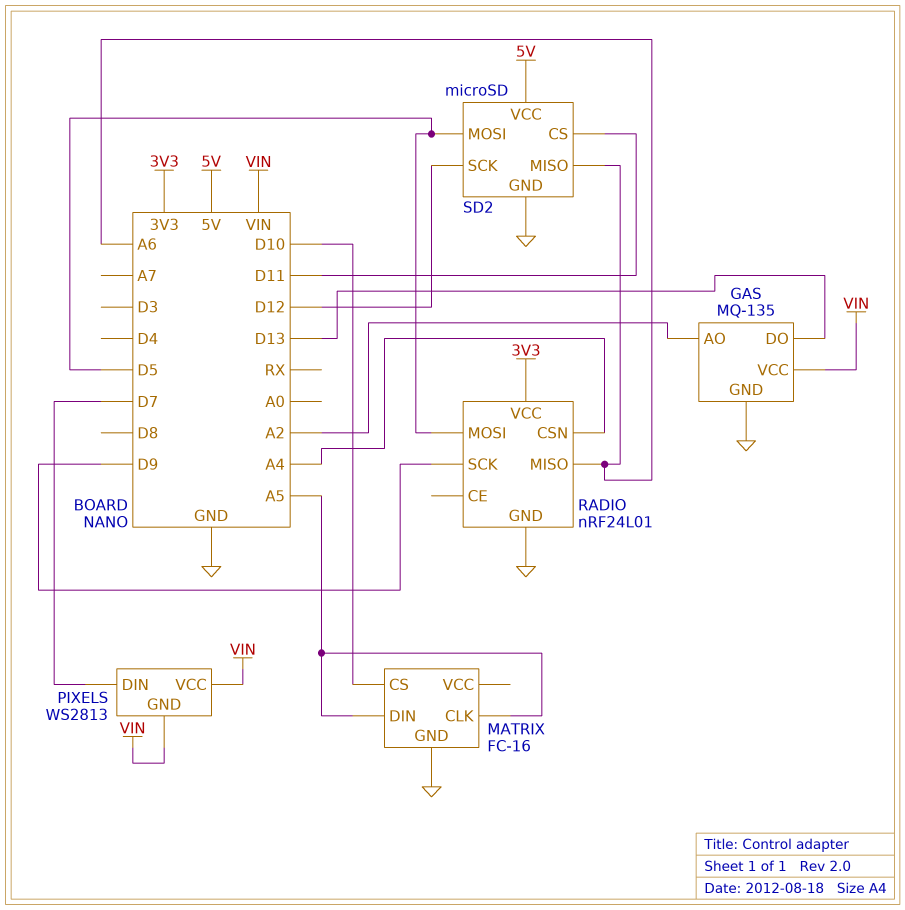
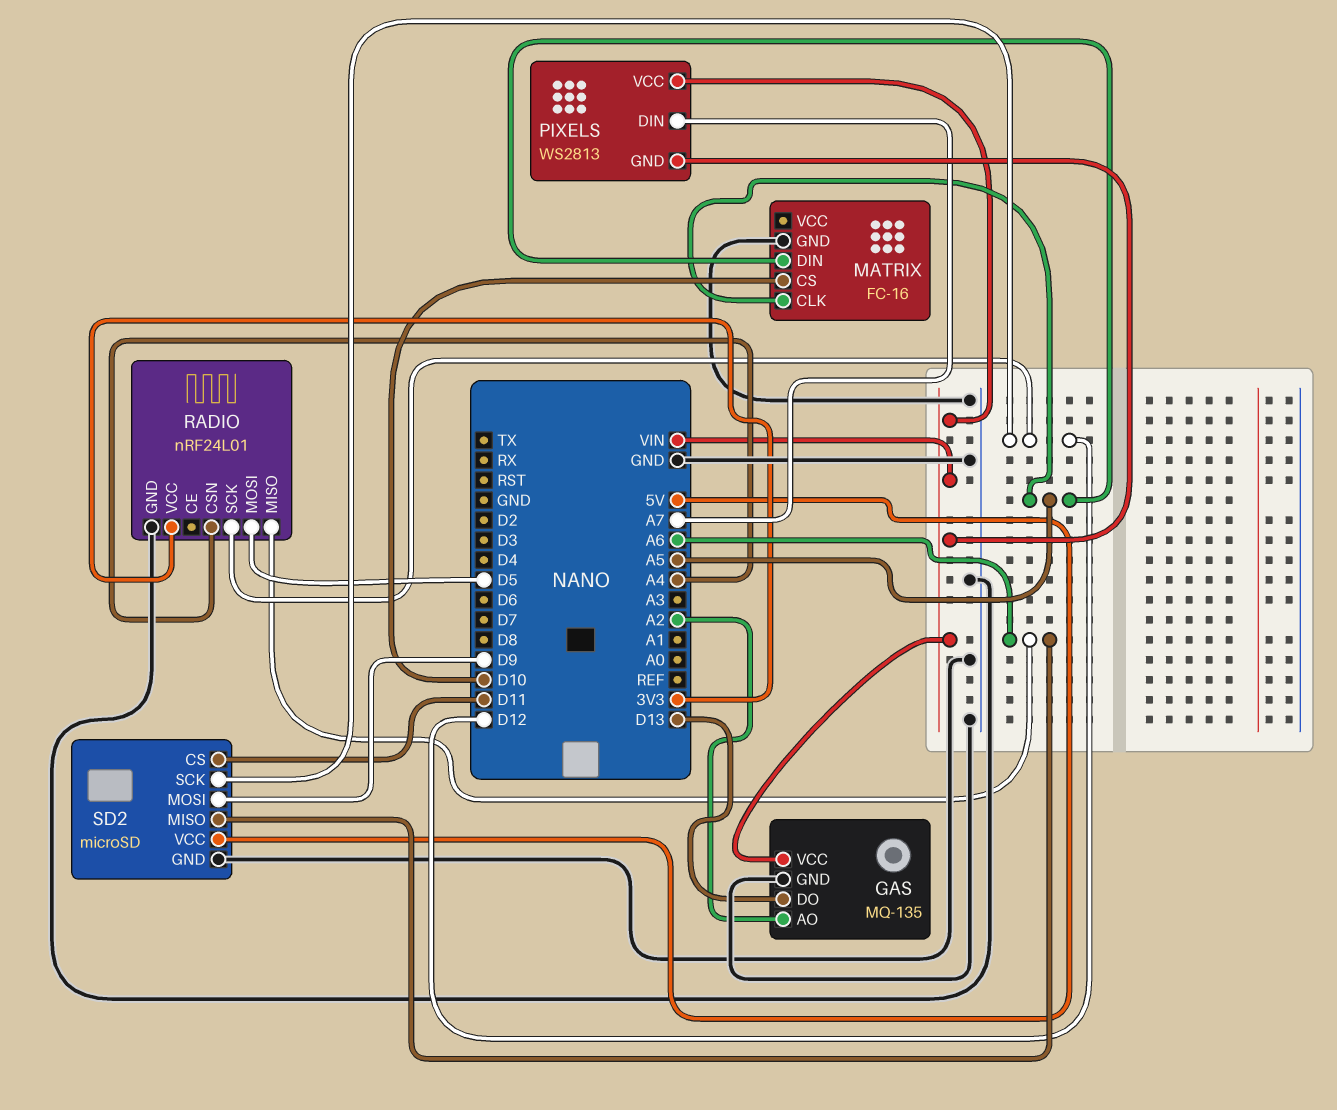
PIXELS pin DIN: D7 -> A7
RADIO pin SCK: D9 -> D12
SD2 pin MOSI: D5 -> D9

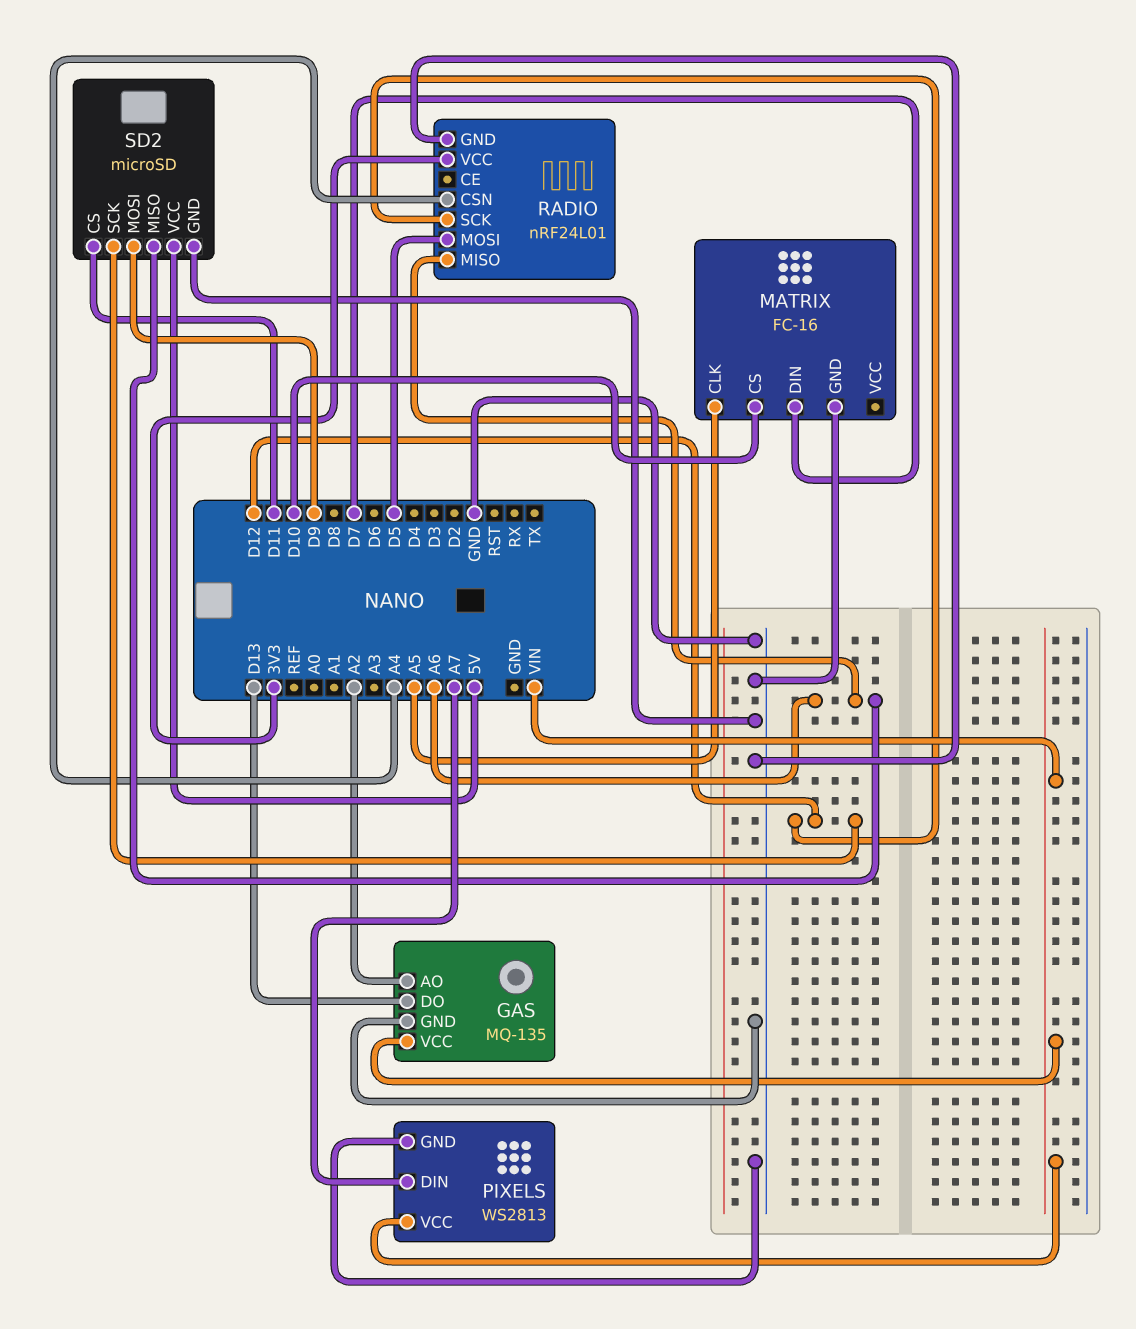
MATRIX pin DIN: A5 -> D7
PIXELS pin GND: VIN -> GND

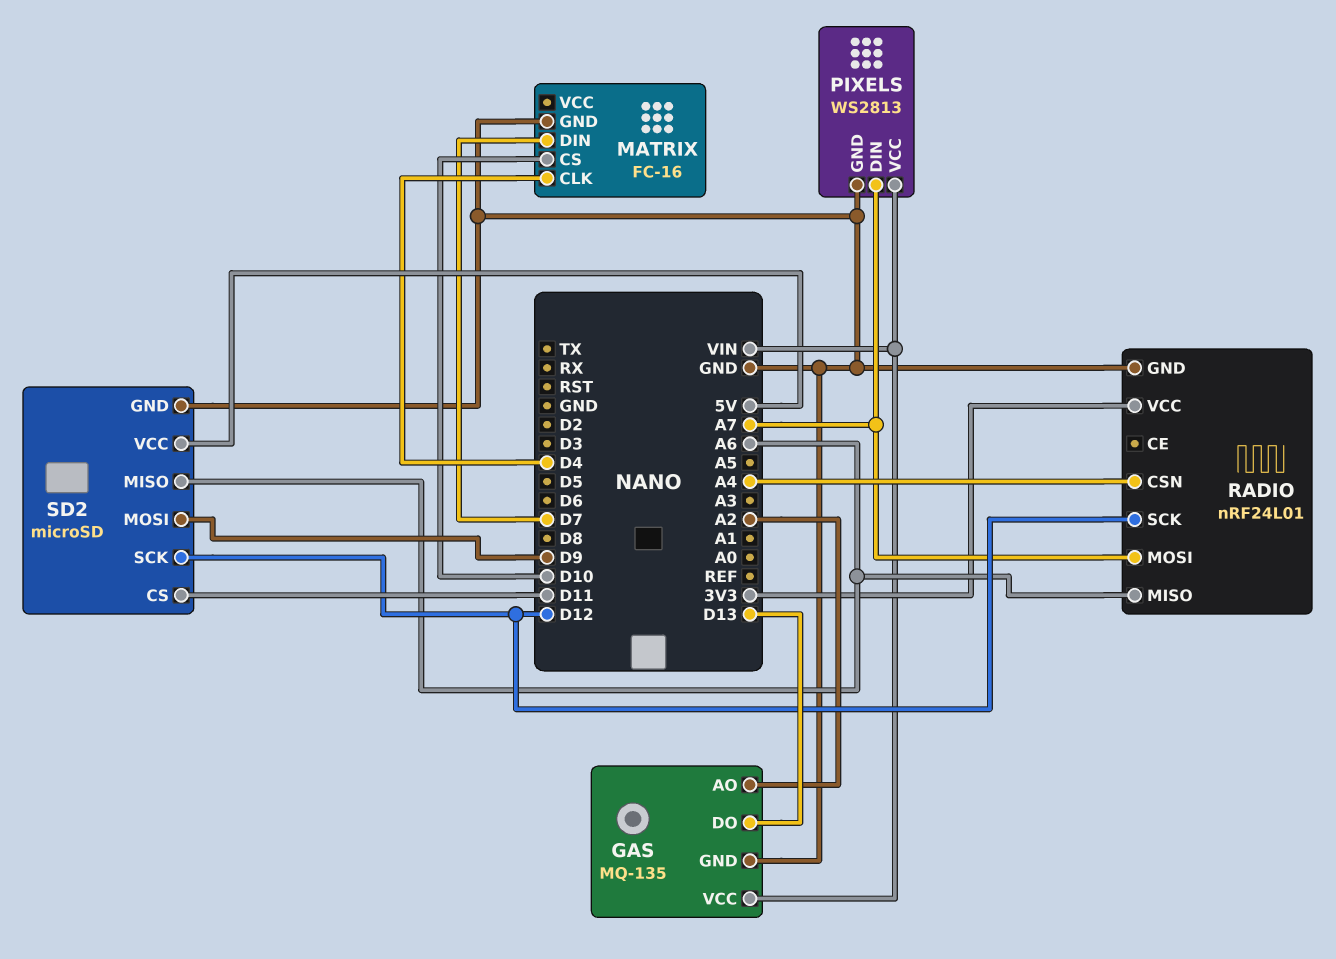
MATRIX pin CLK: A5 -> D4
RADIO pin MOSI: D5 -> A7

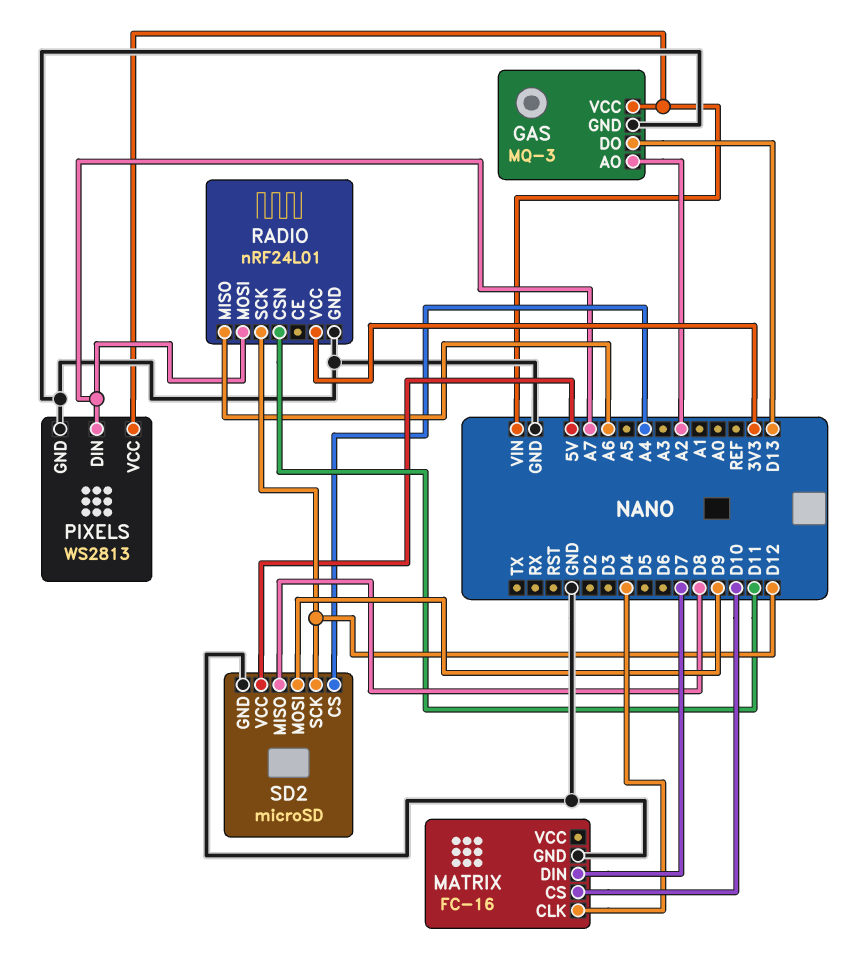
GAS: MQ-135 -> MQ-3
RADIO pin CSN: A4 -> D11
SD2 pin CS: D11 -> A4
SD2 pin MISO: A6 -> D8

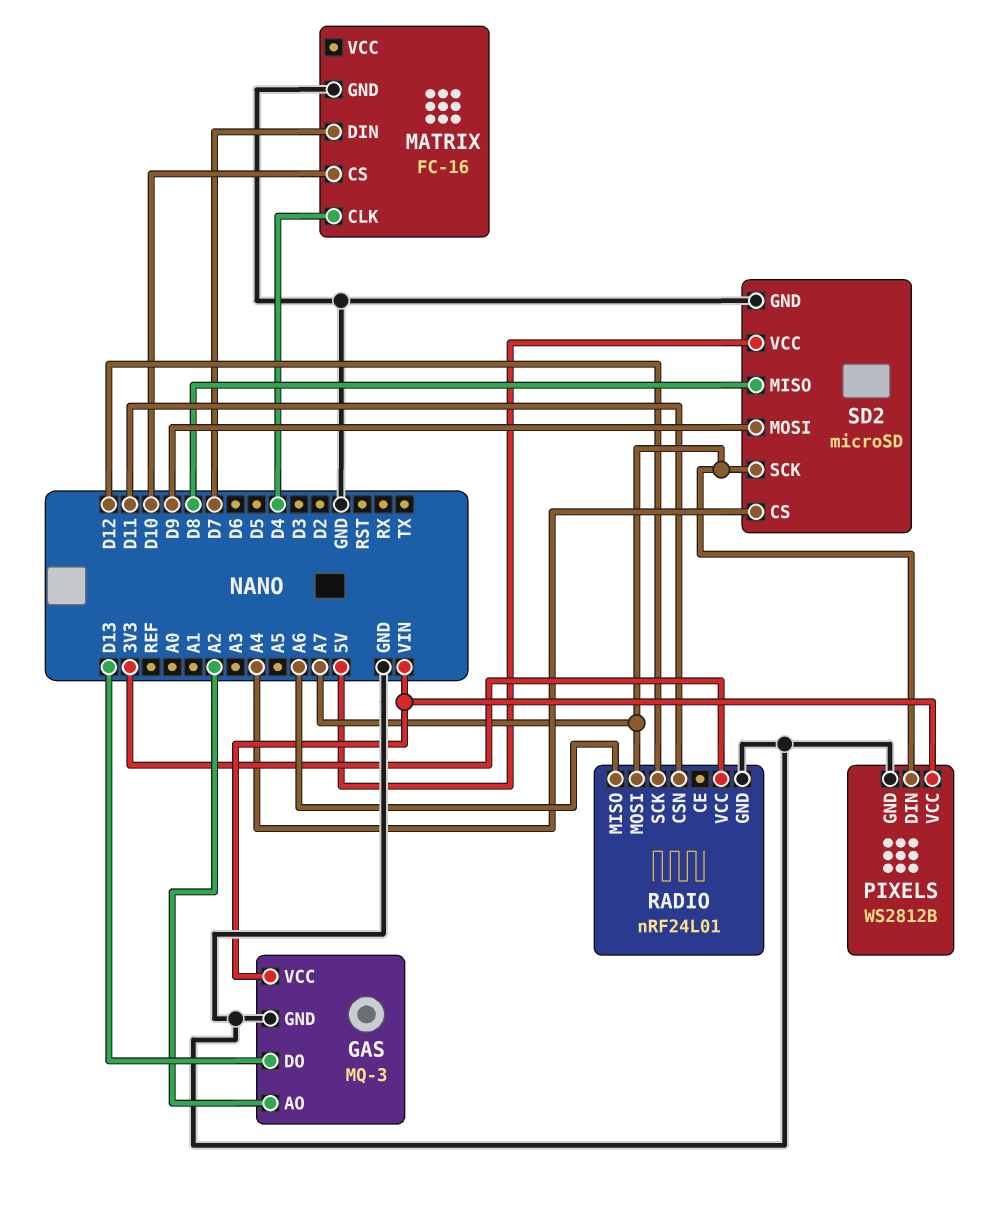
PIXELS: WS2813 -> WS2812B
SD2 pin SCK: D12 -> A7

